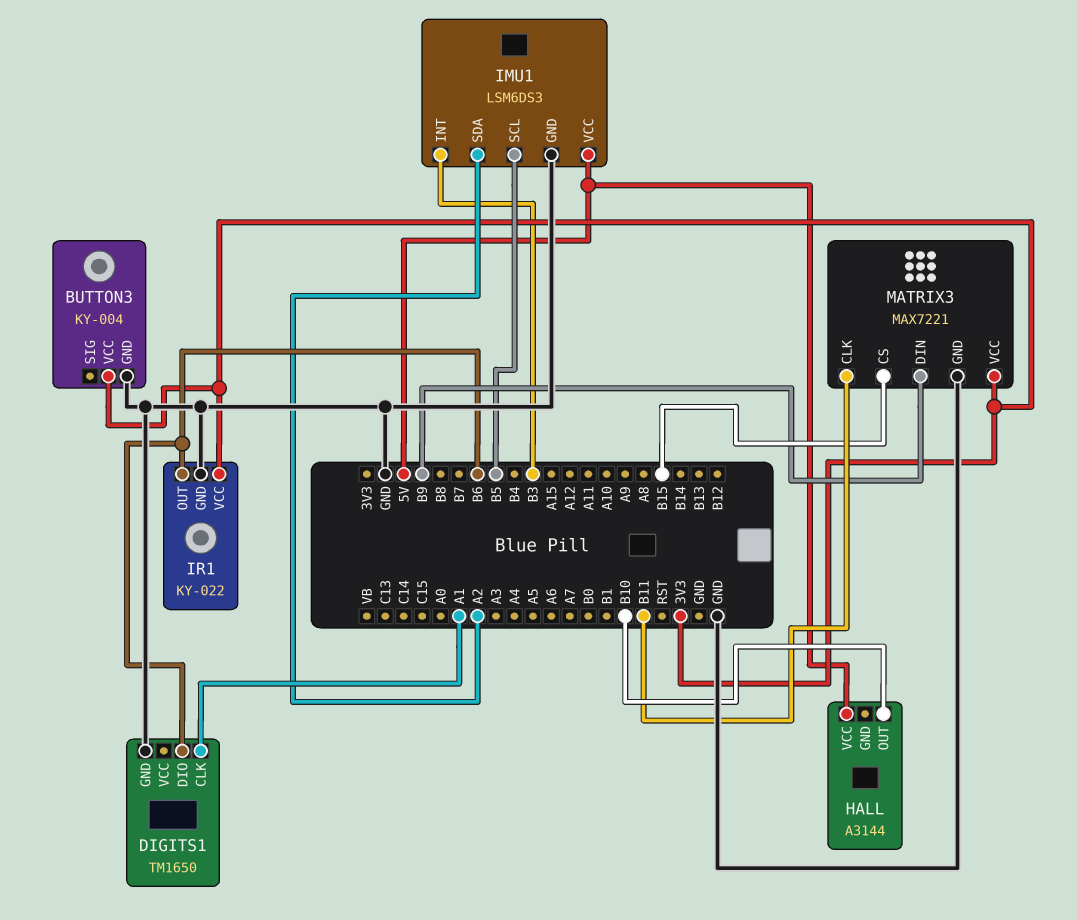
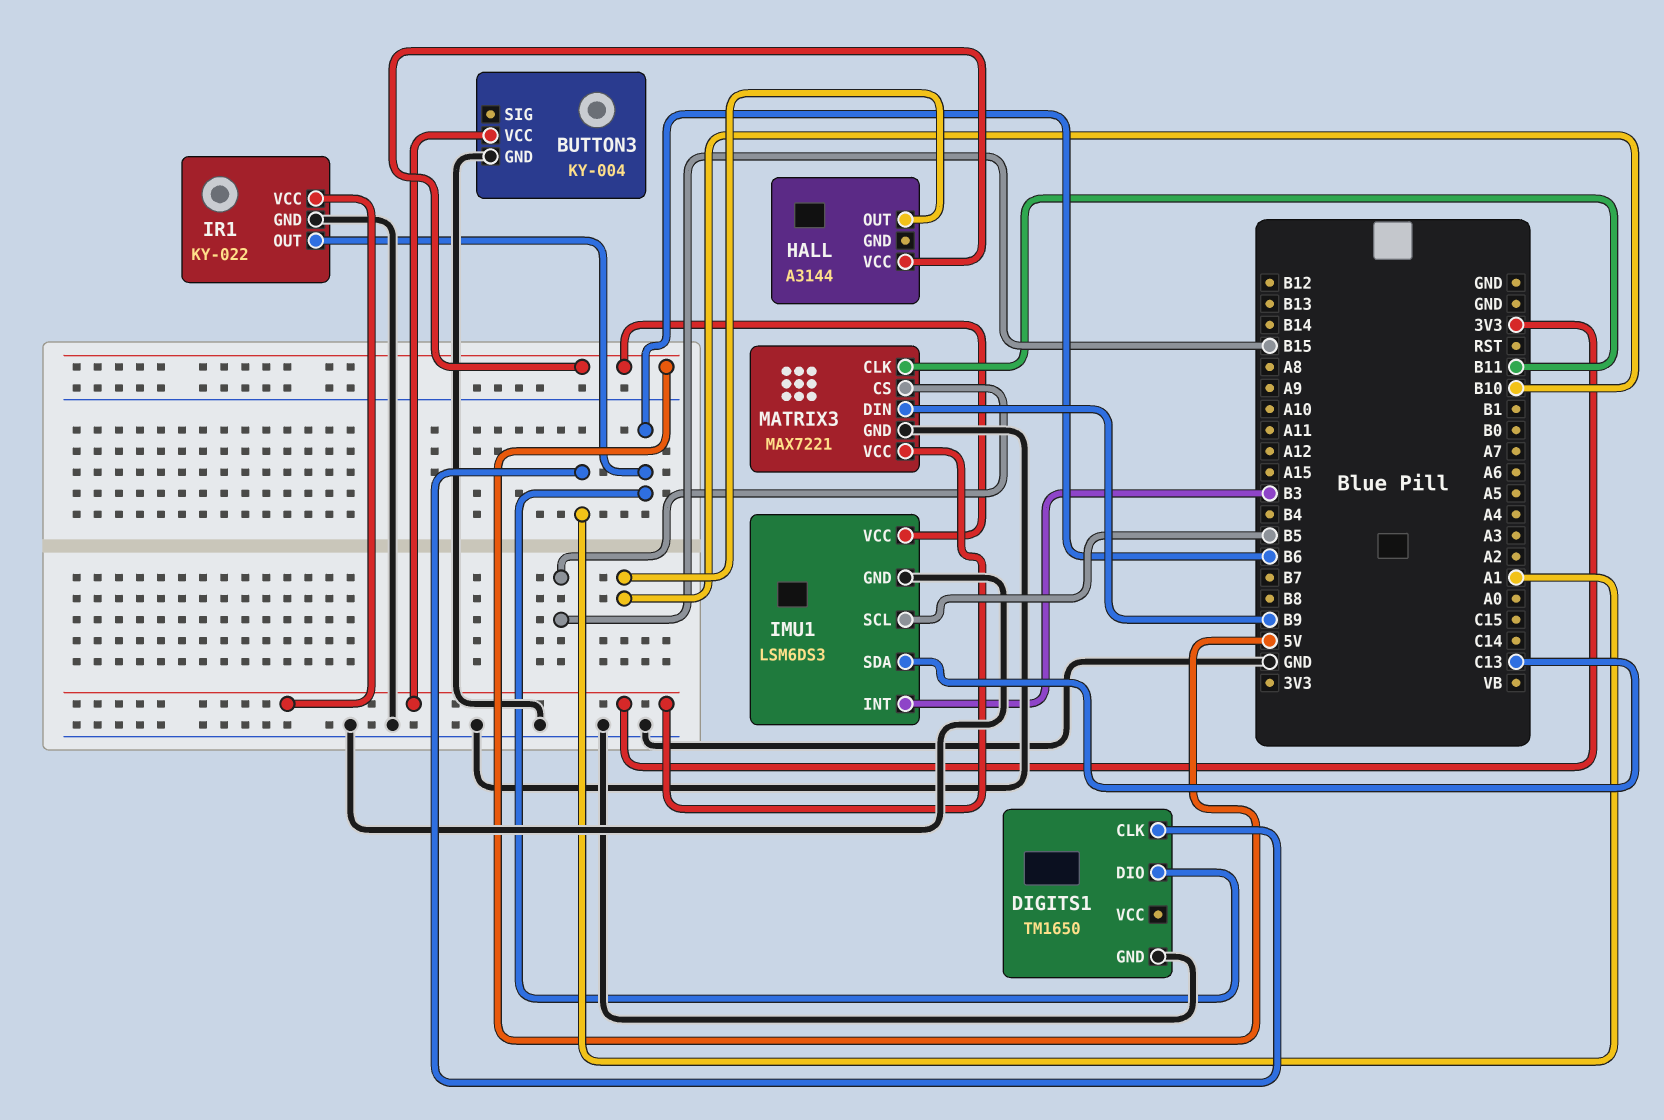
IMU1 pin SDA: A2 -> C13

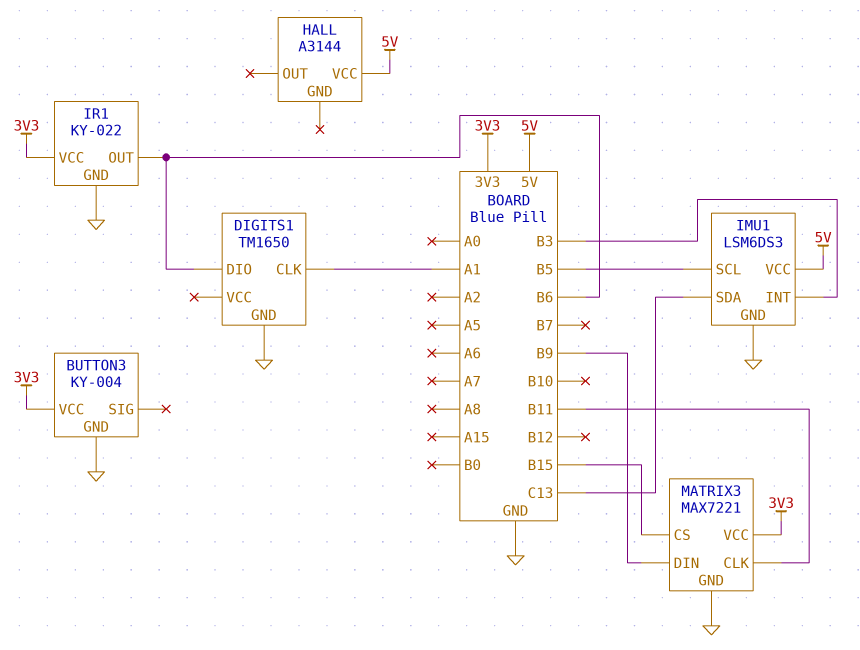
HALL pin OUT: B10 -> none

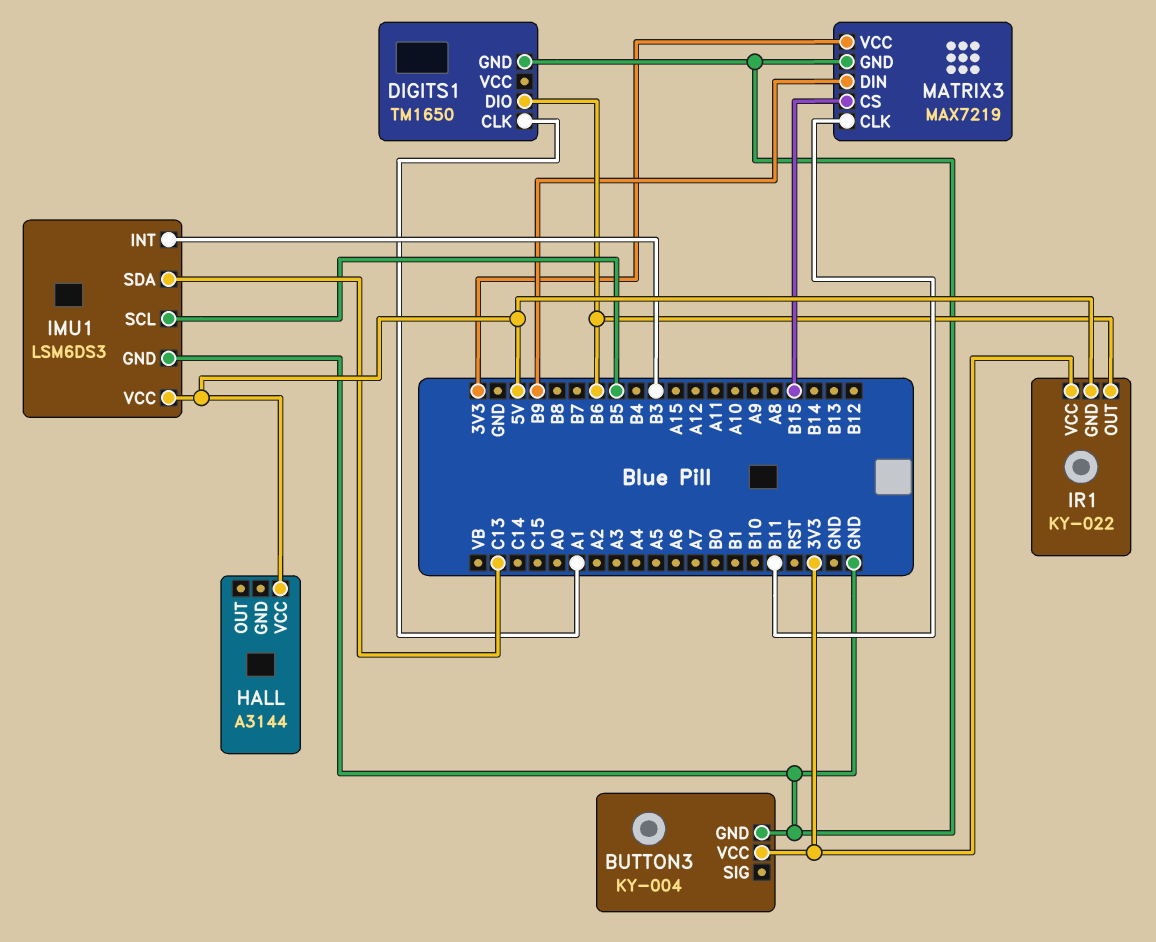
IR1 pin GND: GND -> 5V
MATRIX3: MAX7221 -> MAX7219

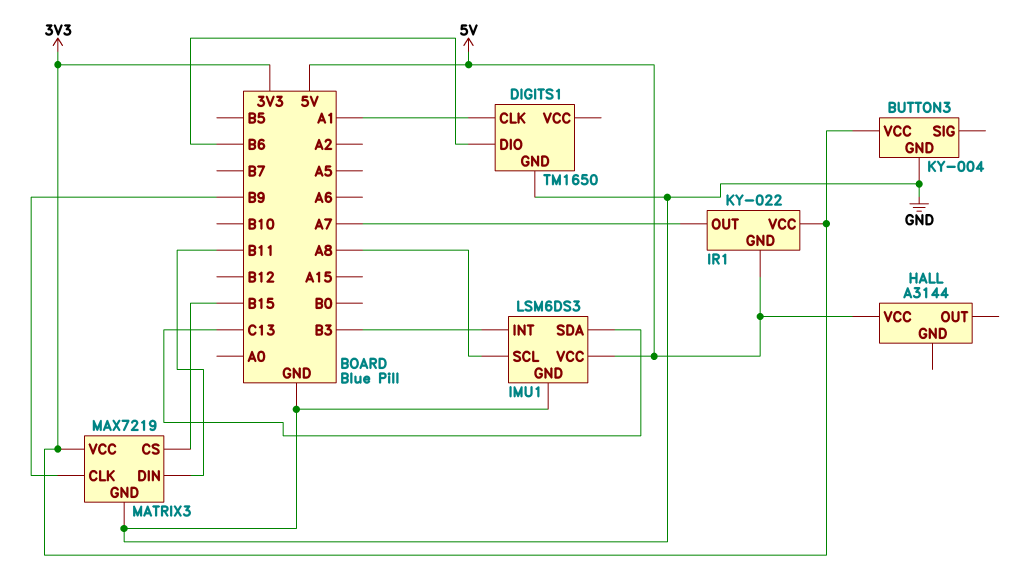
IMU1 pin SCL: B5 -> A8
IR1 pin OUT: B6 -> A7
MATRIX3 pin CLK: B11 -> B9
MATRIX3 pin DIN: B9 -> B11

